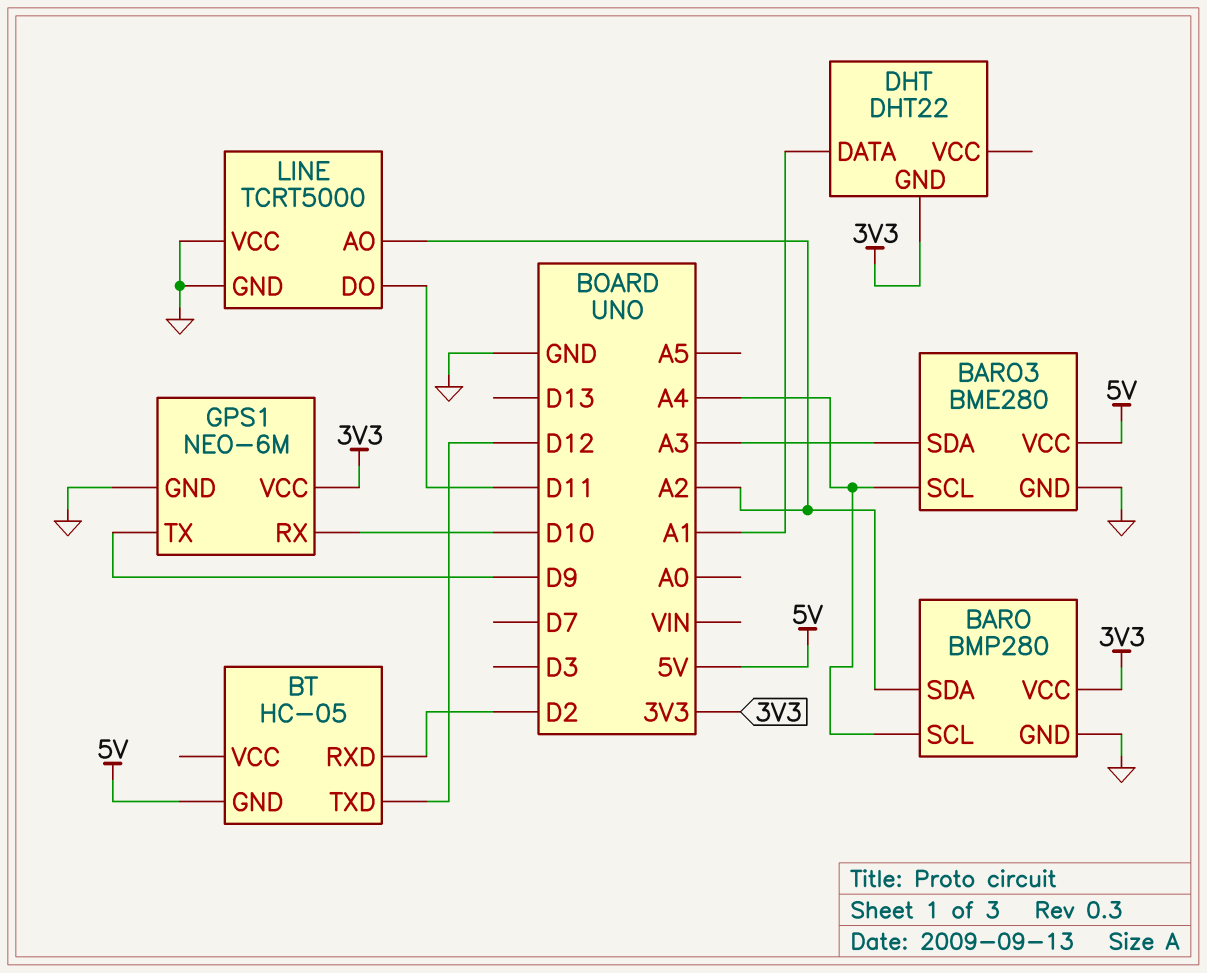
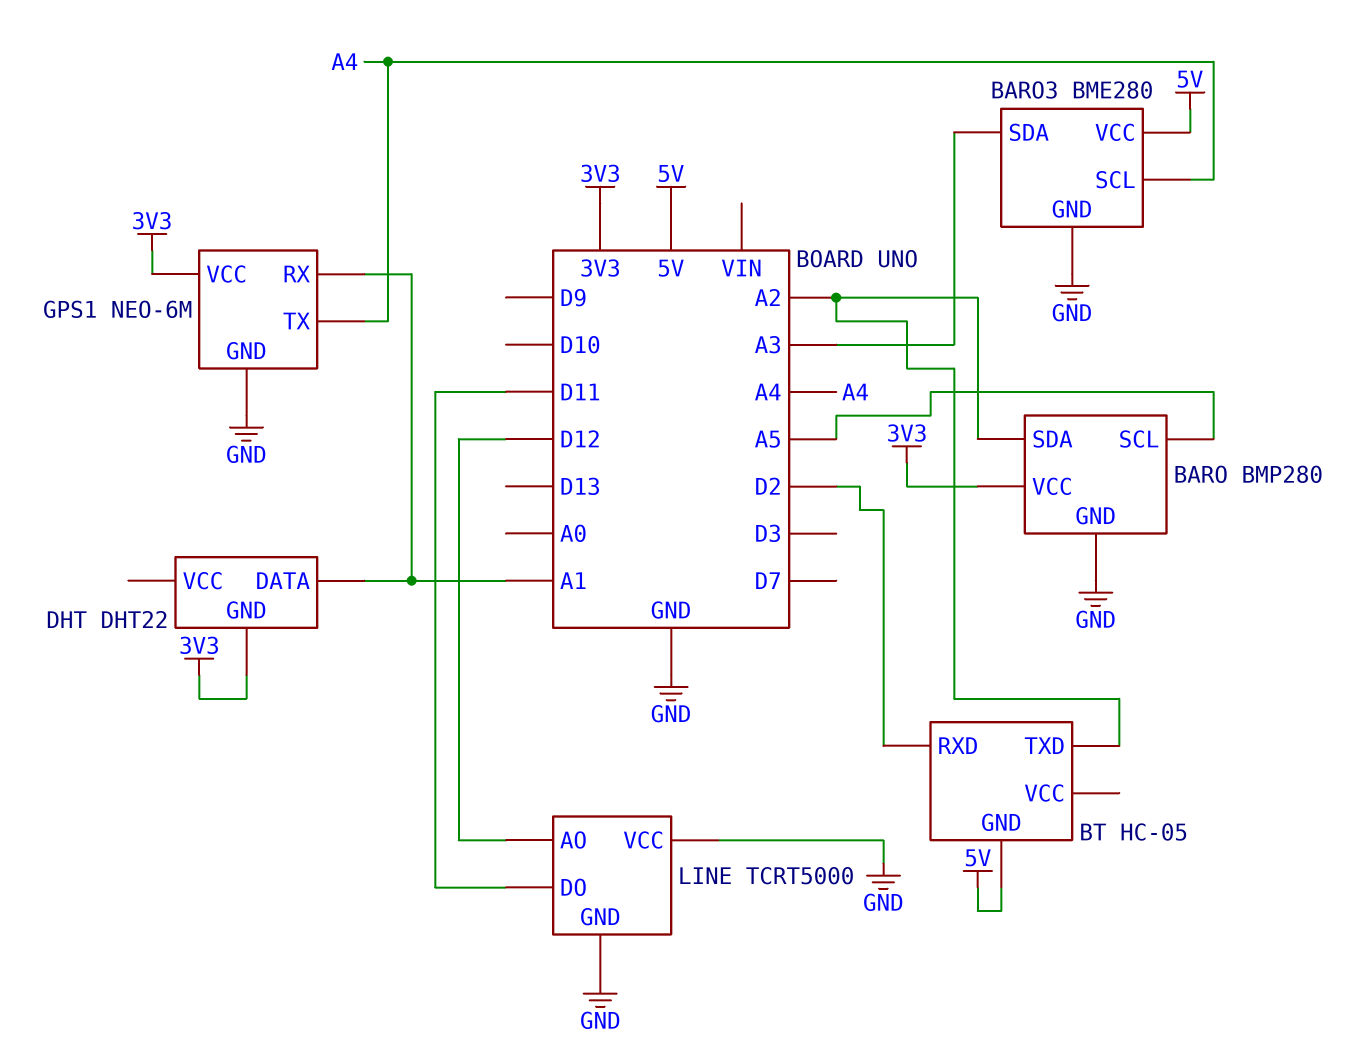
BARO pin SCL: A4 -> A5
BT pin TXD: D12 -> A2
GPS1 pin RX: D10 -> A1
GPS1 pin TX: D9 -> A4
LINE pin AO: A2 -> D12

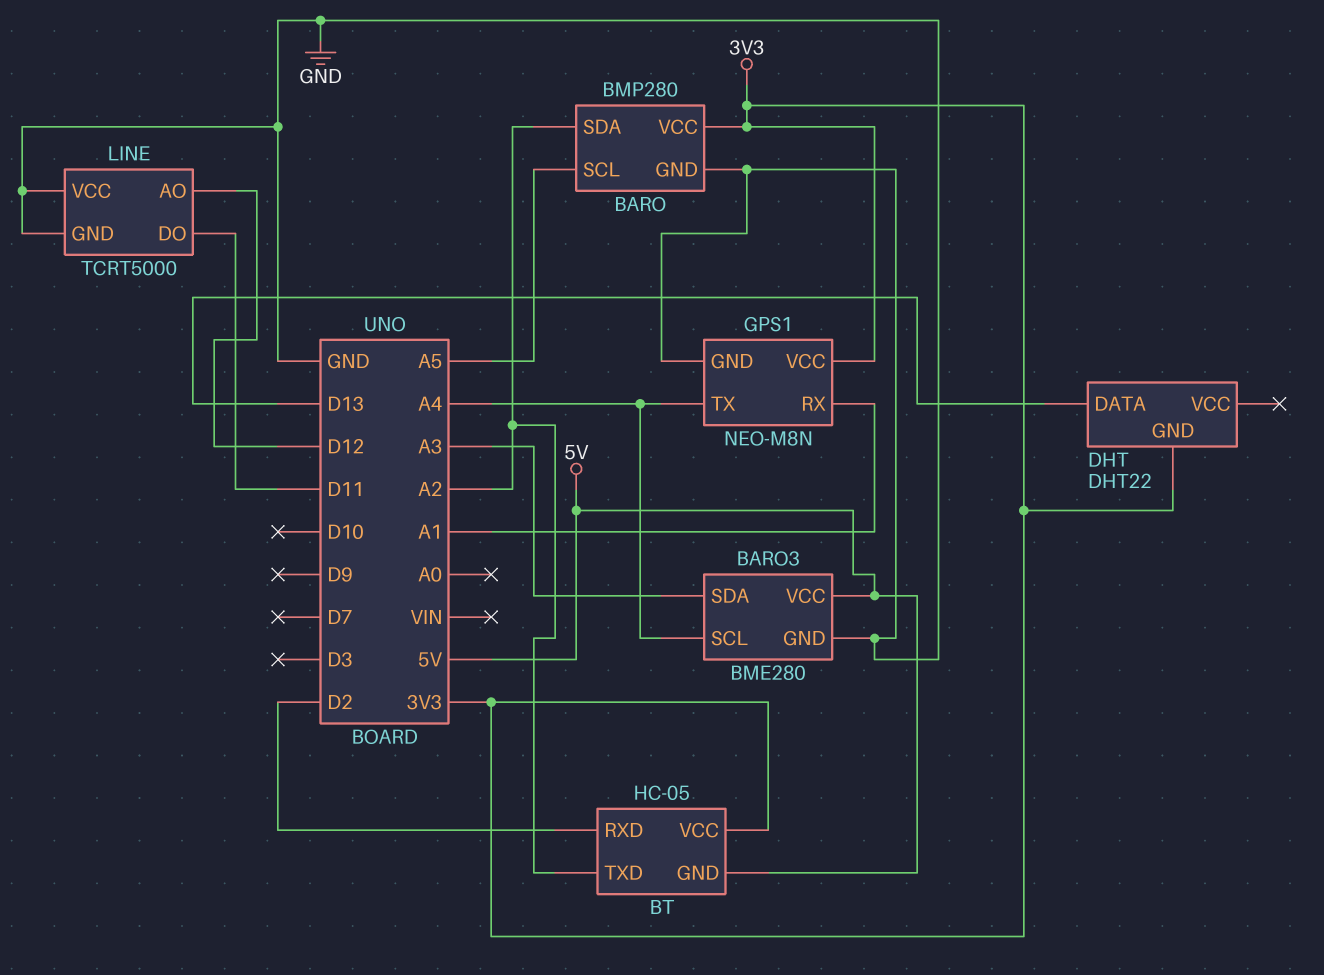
BT pin VCC: none -> 3V3
DHT pin DATA: A1 -> D13
GPS1: NEO-6M -> NEO-M8N

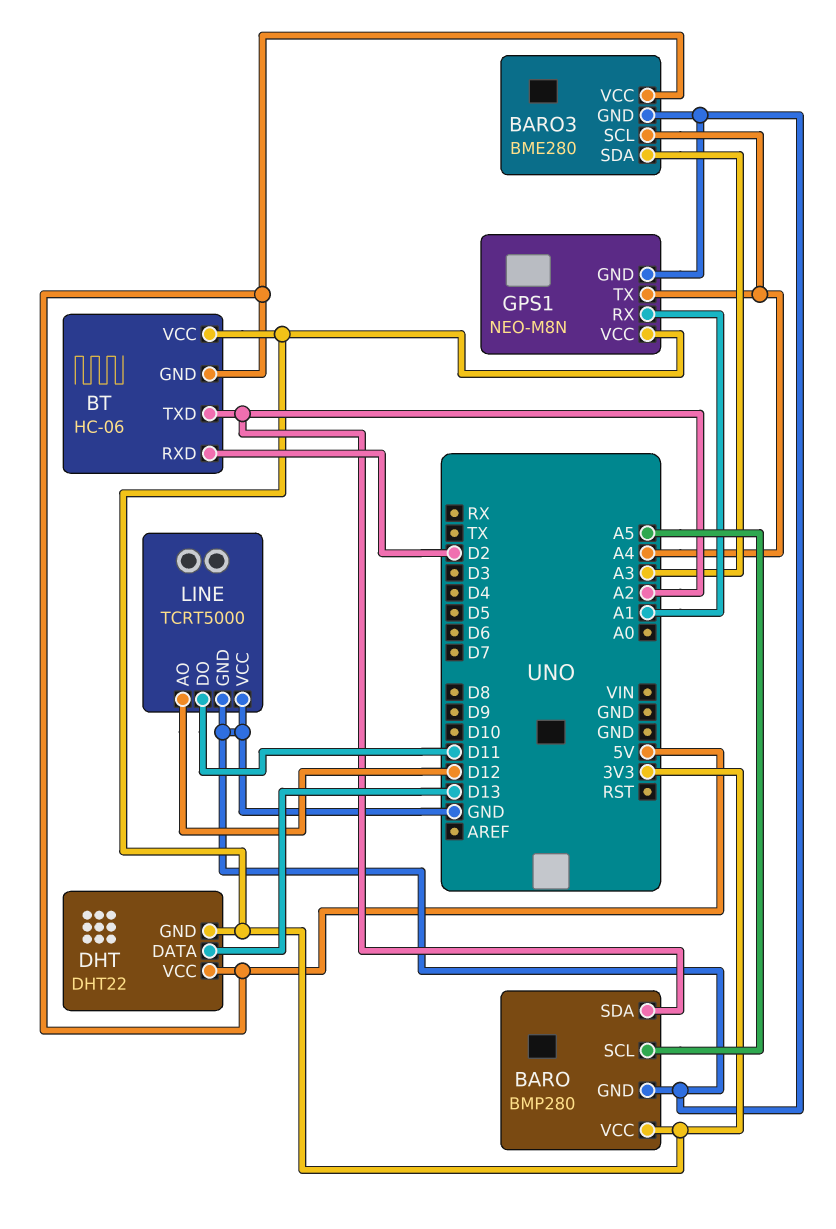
BT: HC-05 -> HC-06
DHT pin VCC: none -> 5V

